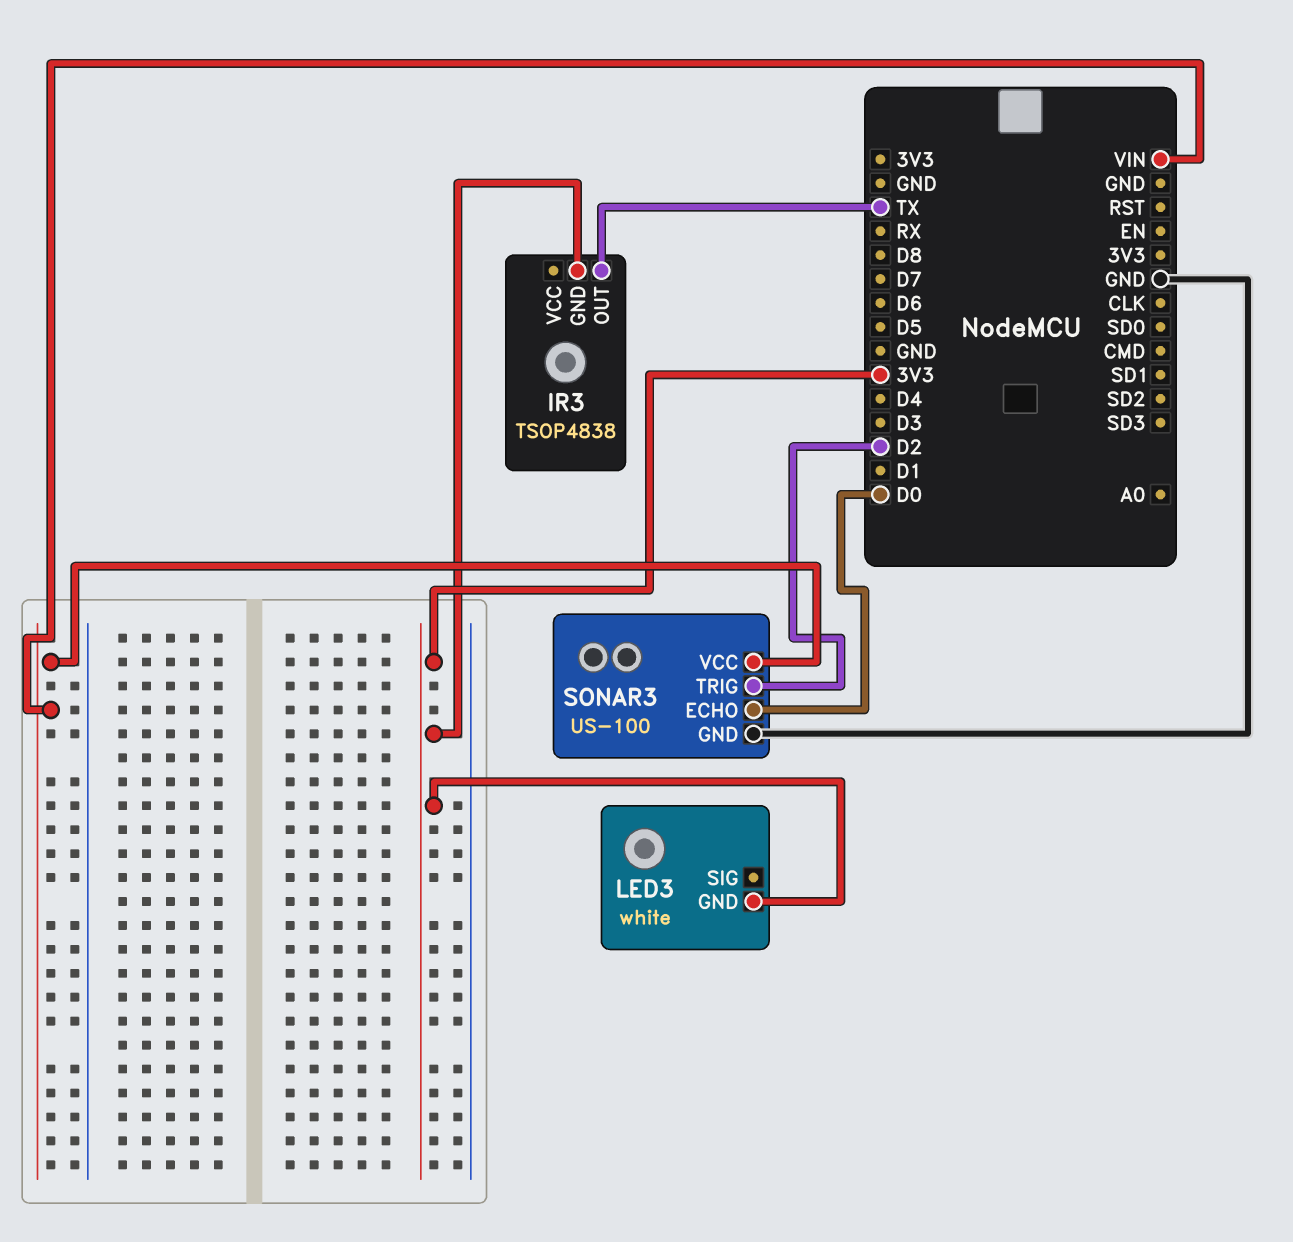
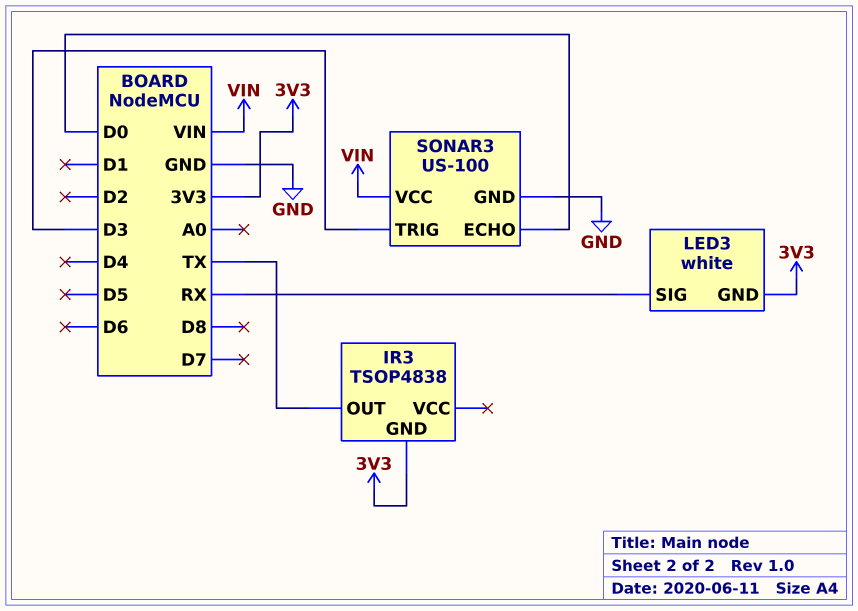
LED3 pin SIG: none -> RX
SONAR3 pin TRIG: D2 -> D3

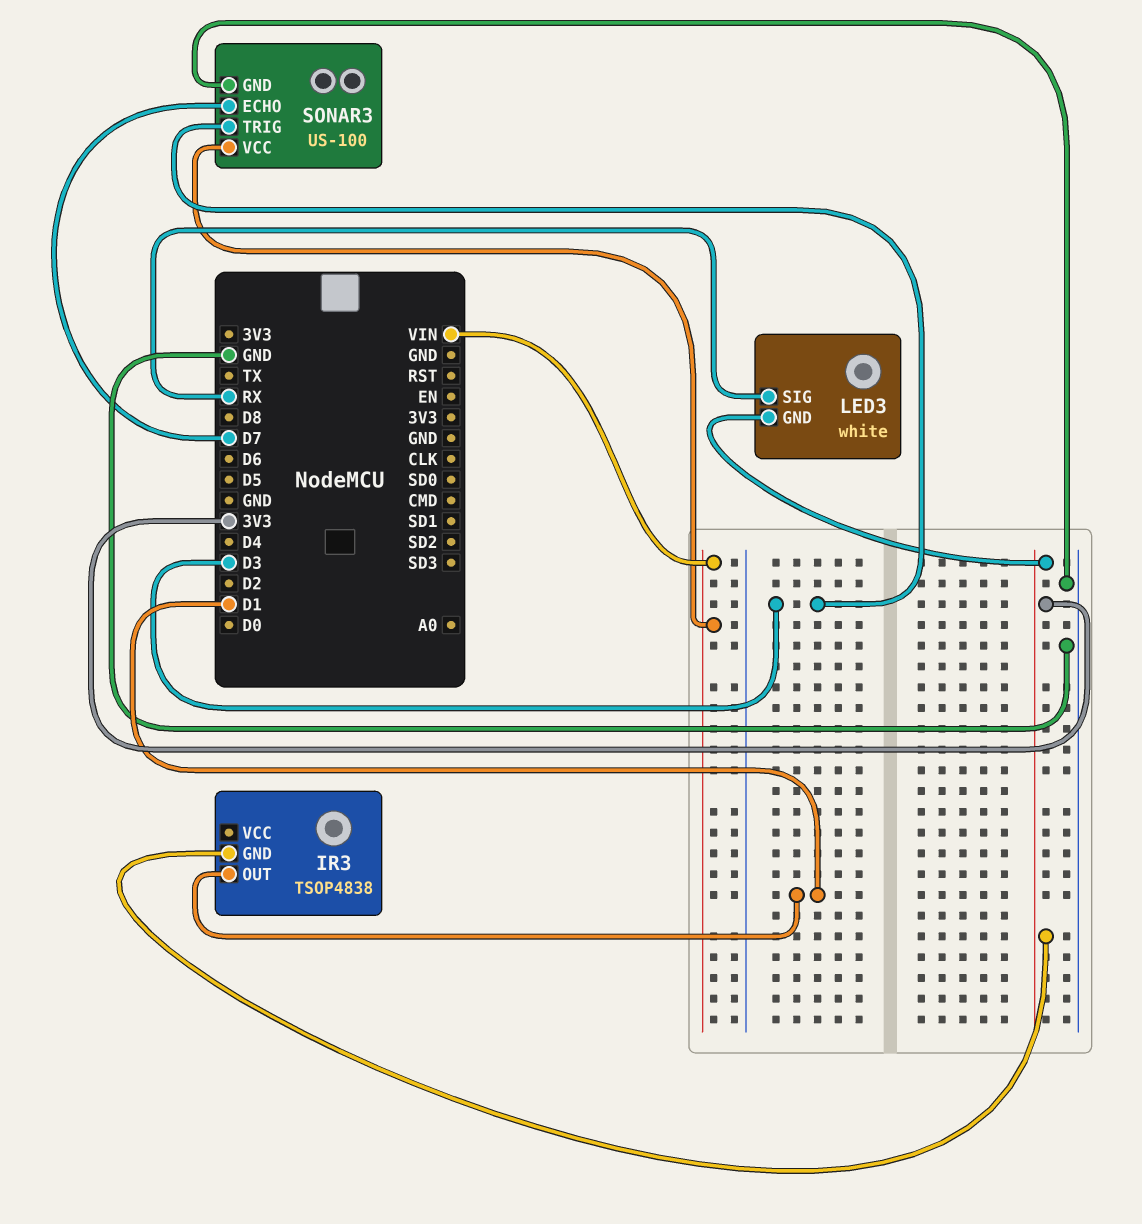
IR3 pin OUT: TX -> D1
SONAR3 pin ECHO: D0 -> D7

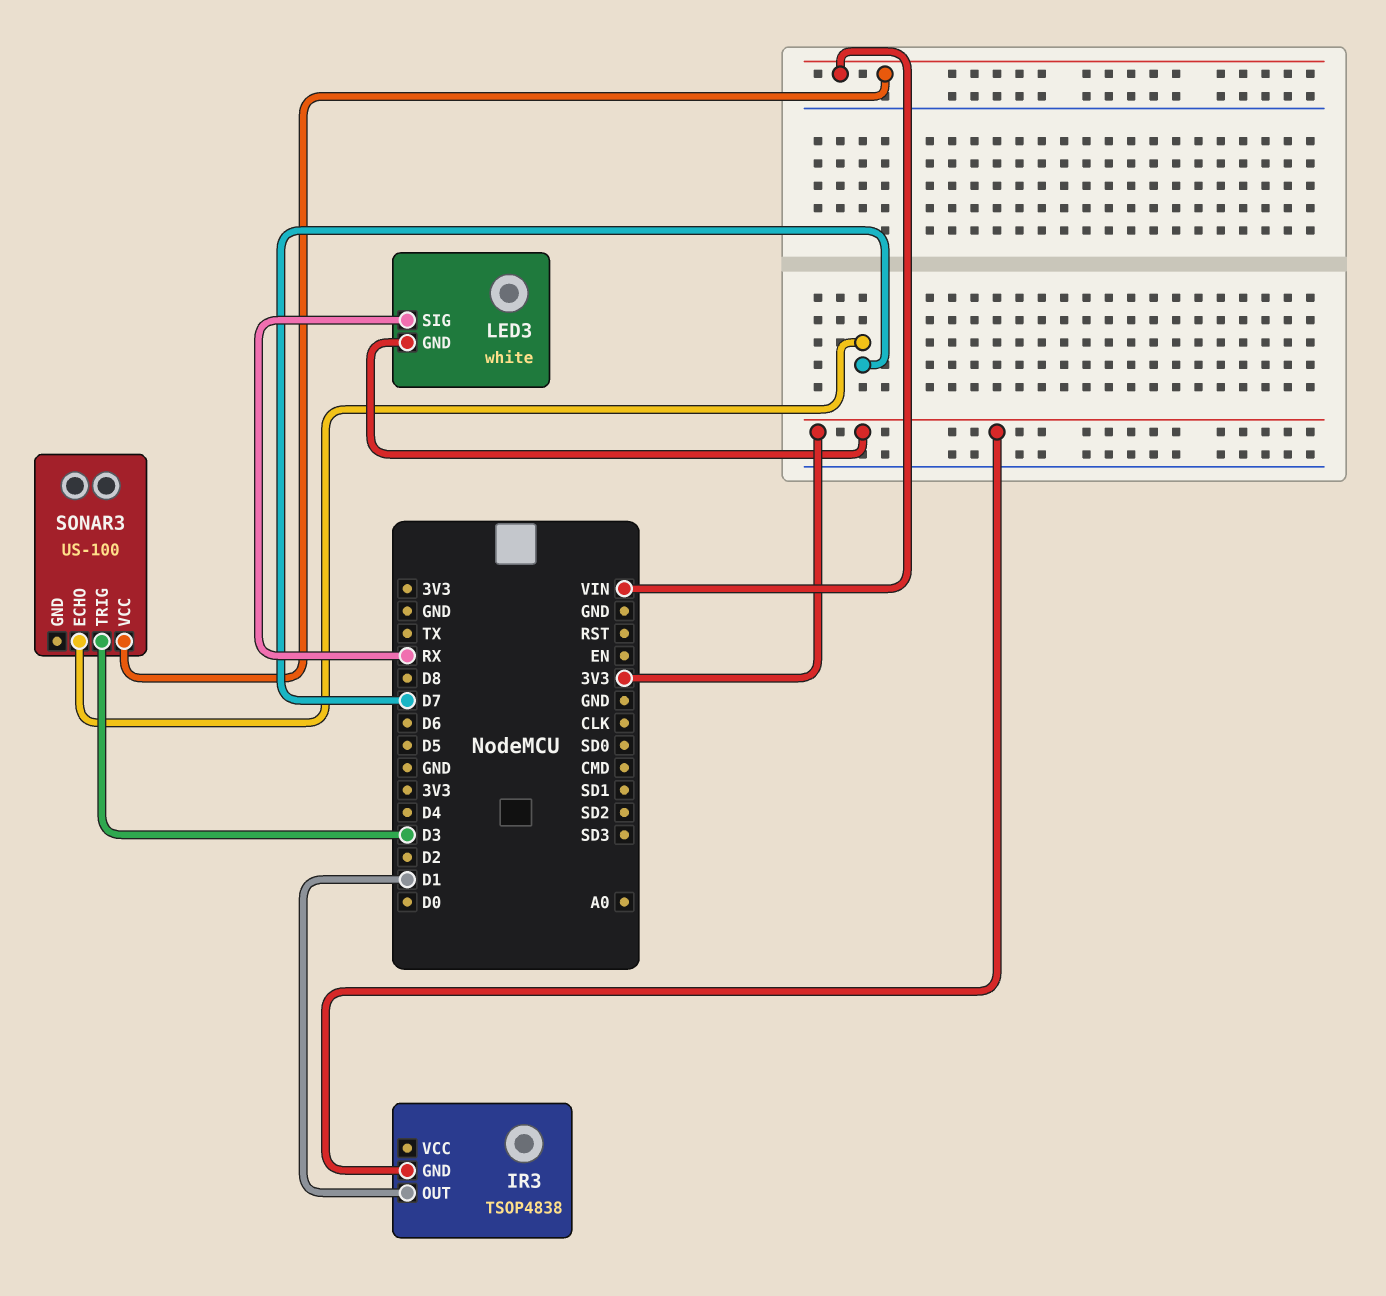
SONAR3 pin GND: GND -> none

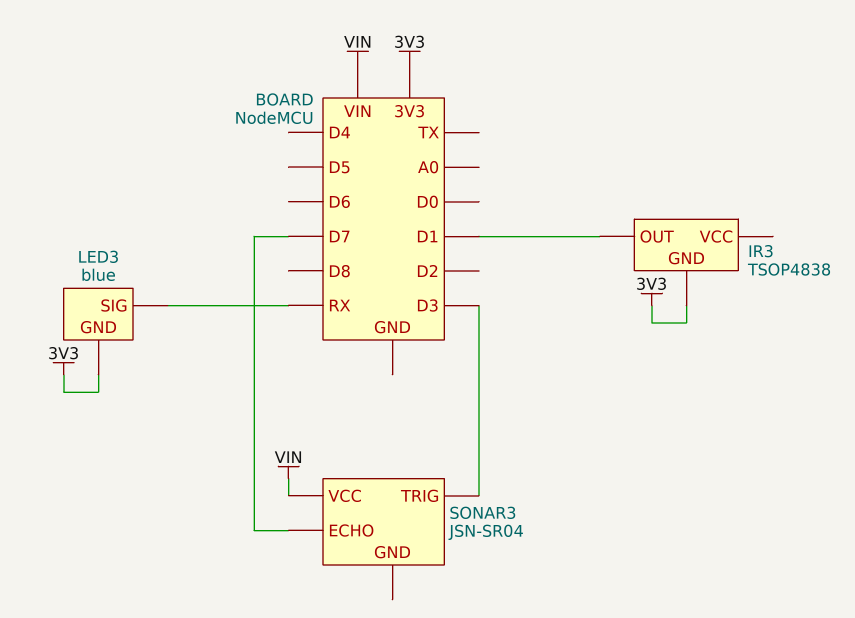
LED3: white -> blue
SONAR3: US-100 -> JSN-SR04

